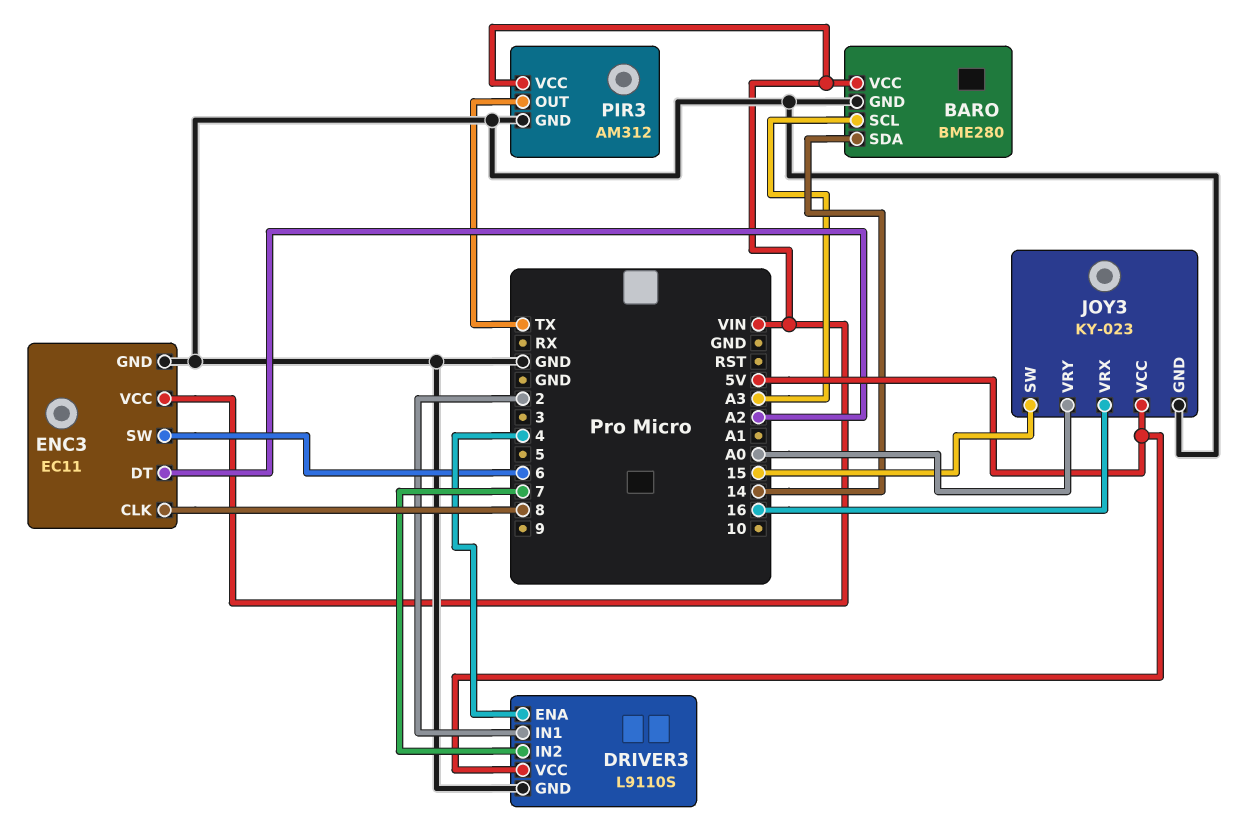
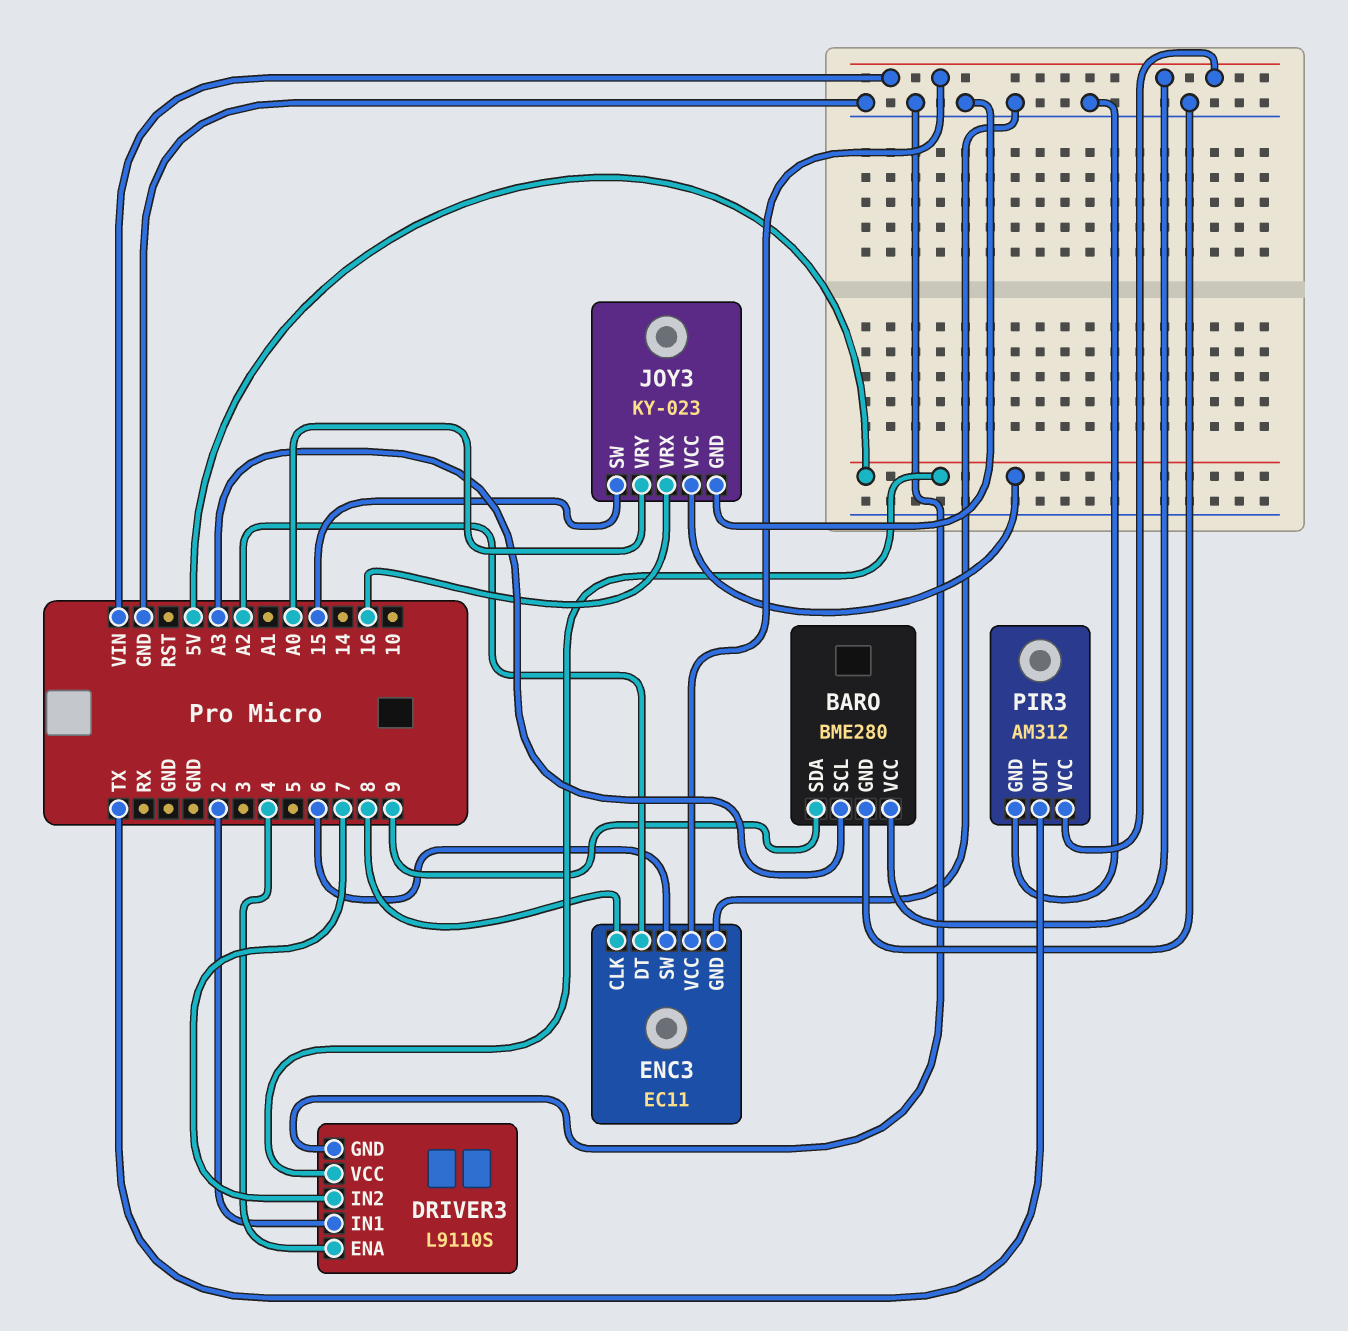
BARO pin SDA: 14 -> 9

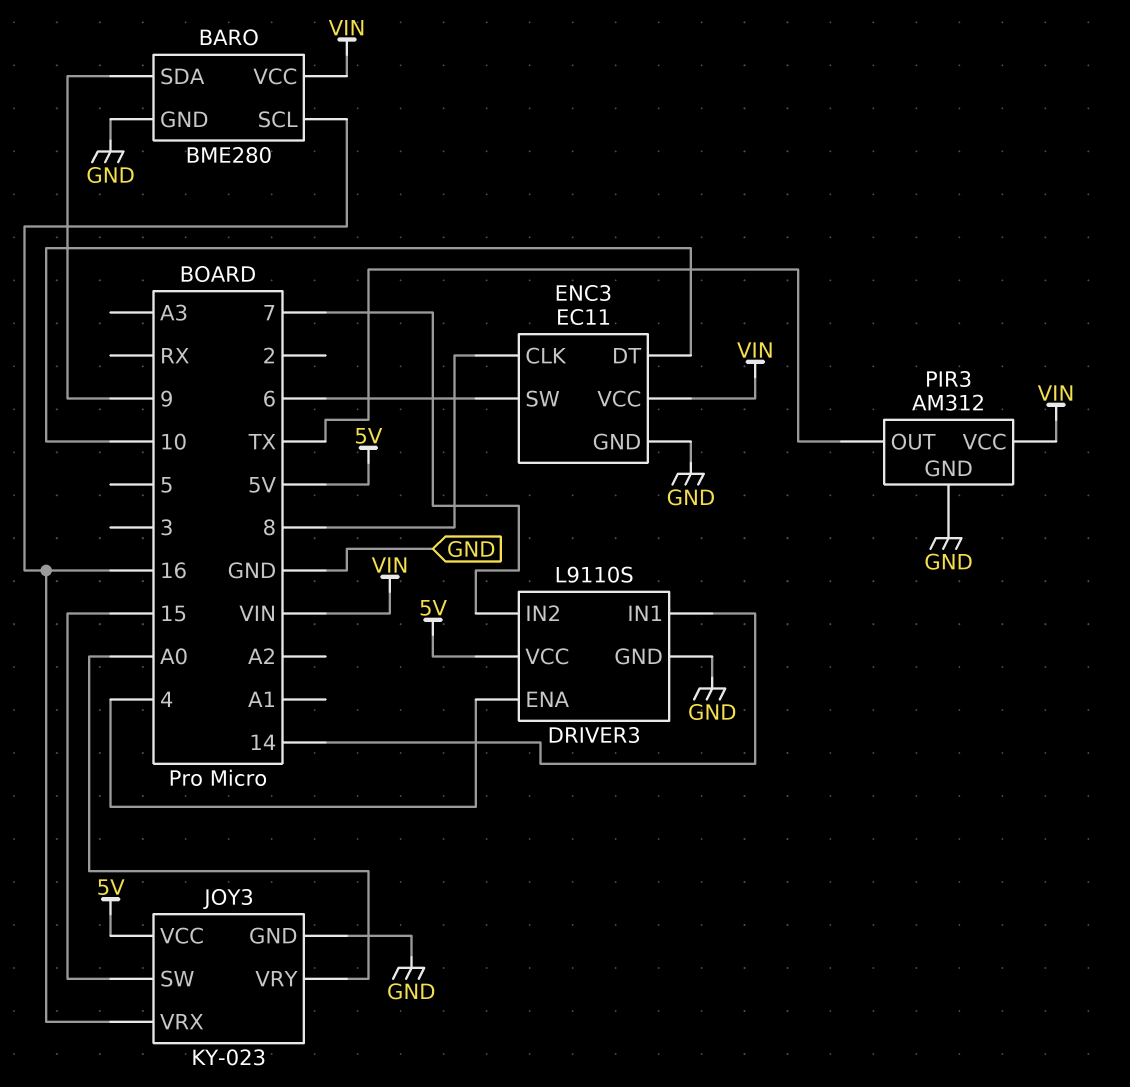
BARO pin SCL: A3 -> 16
DRIVER3 pin IN1: 2 -> 14
ENC3 pin DT: A2 -> 10

